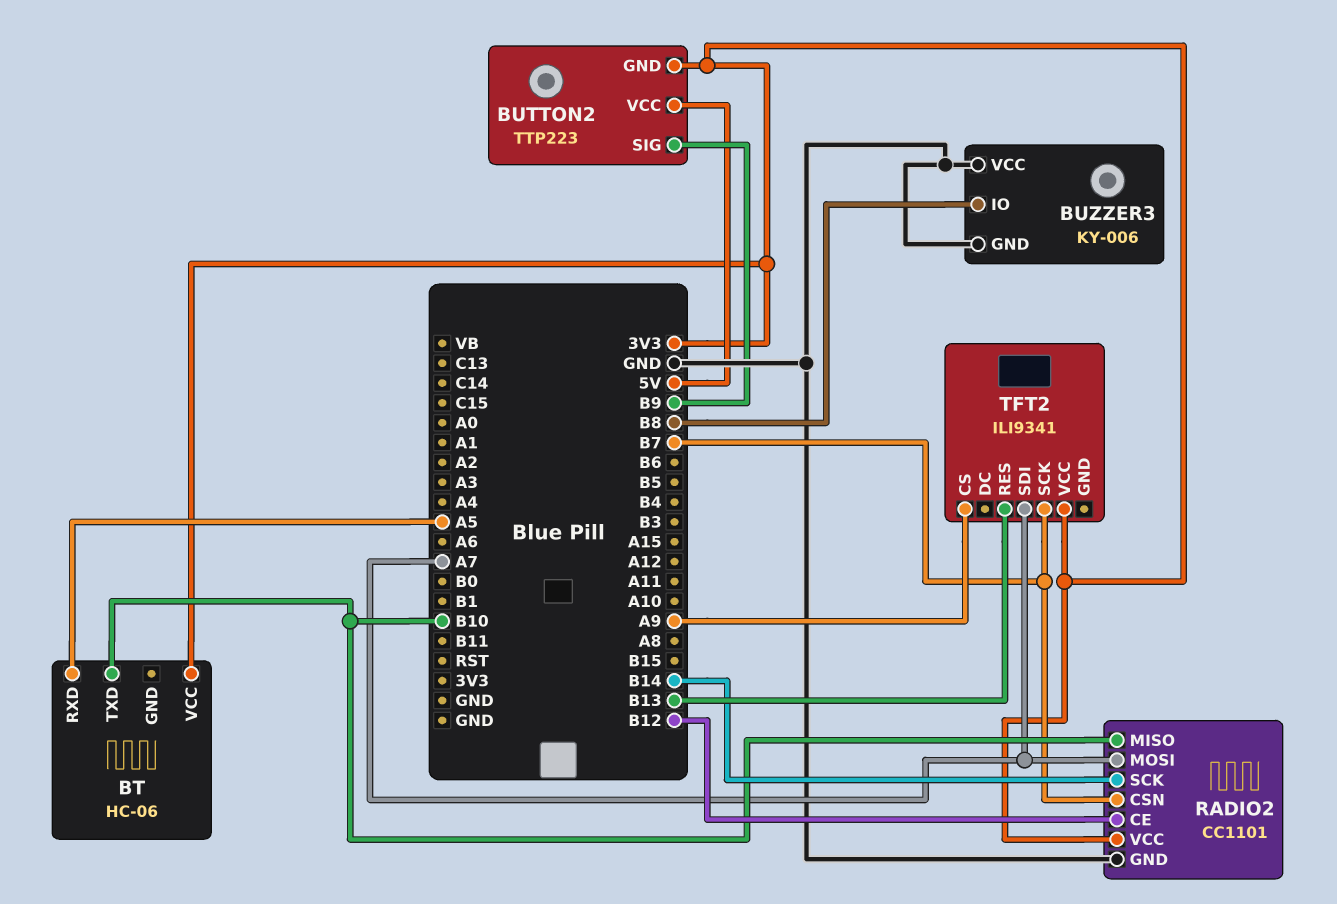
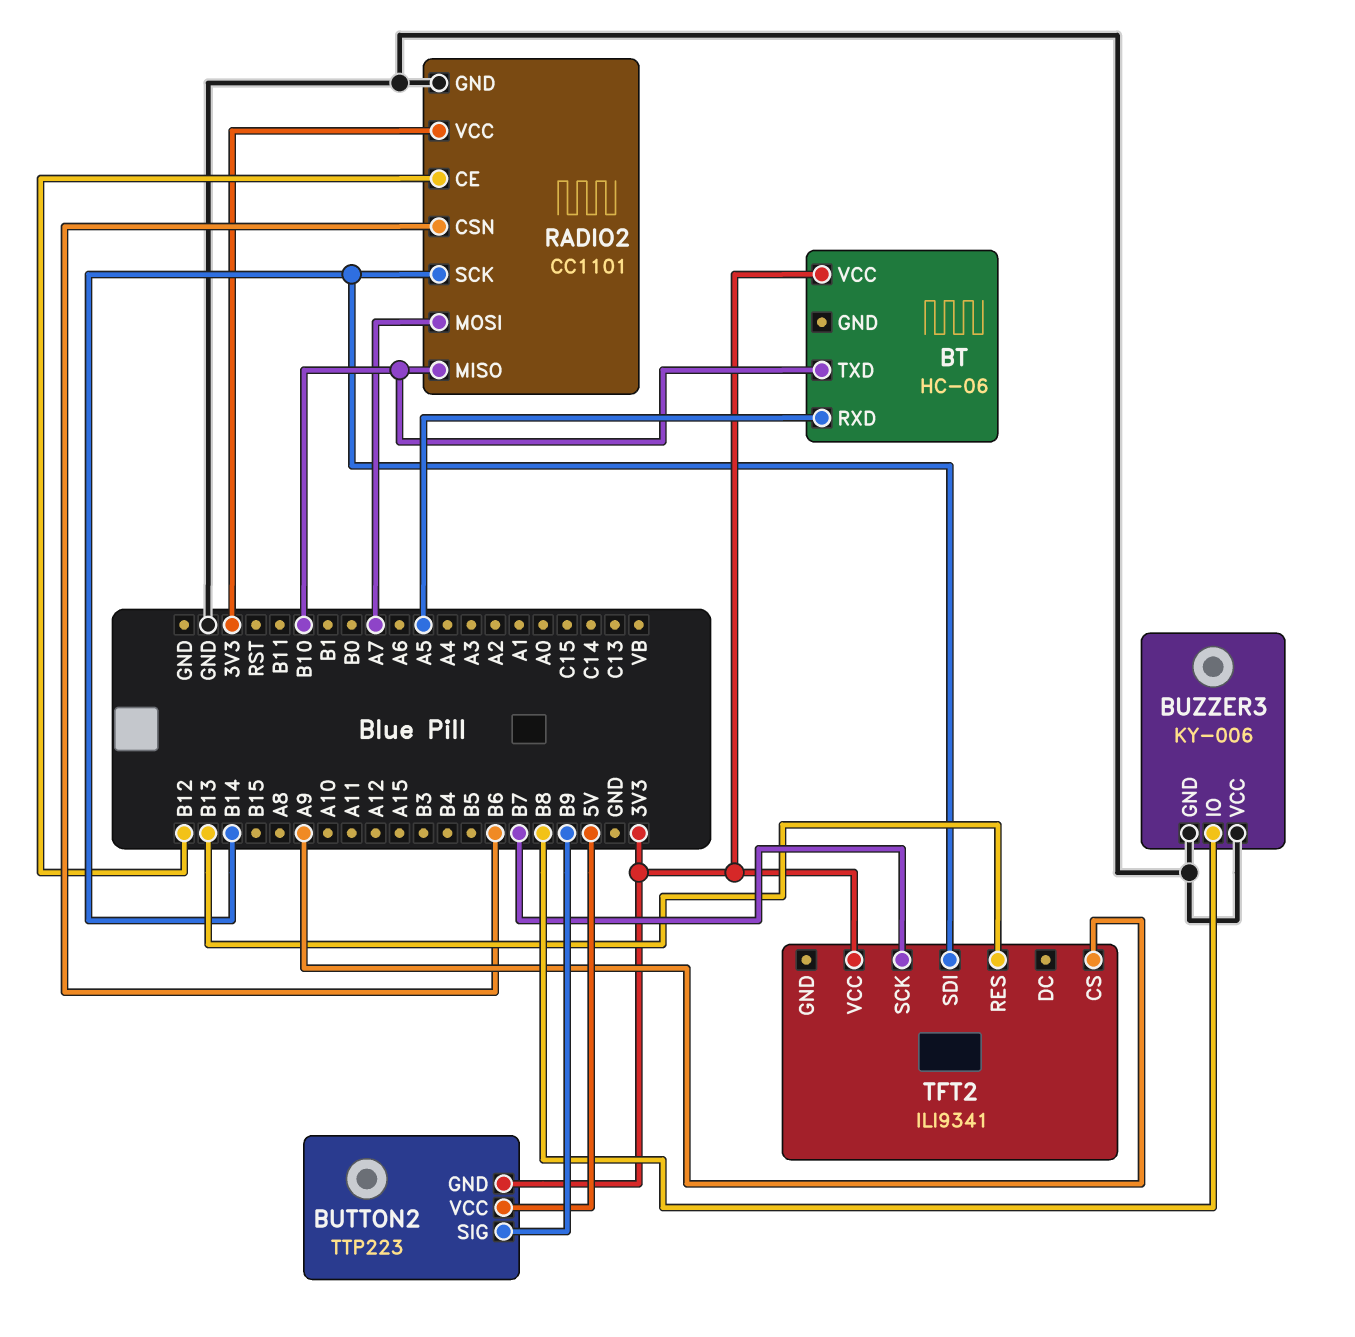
RADIO2 pin CSN: B7 -> B6
TFT2 pin SDI: A7 -> B14

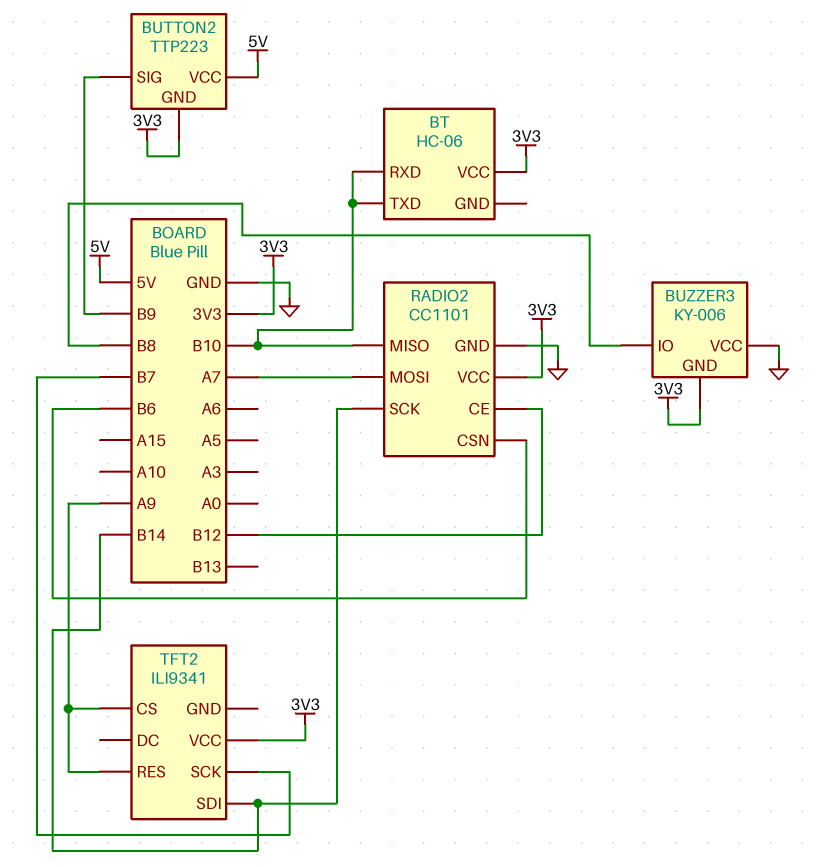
BT pin RXD: A5 -> B10
BUZZER3 pin GND: GND -> 3V3
TFT2 pin RES: B13 -> A9

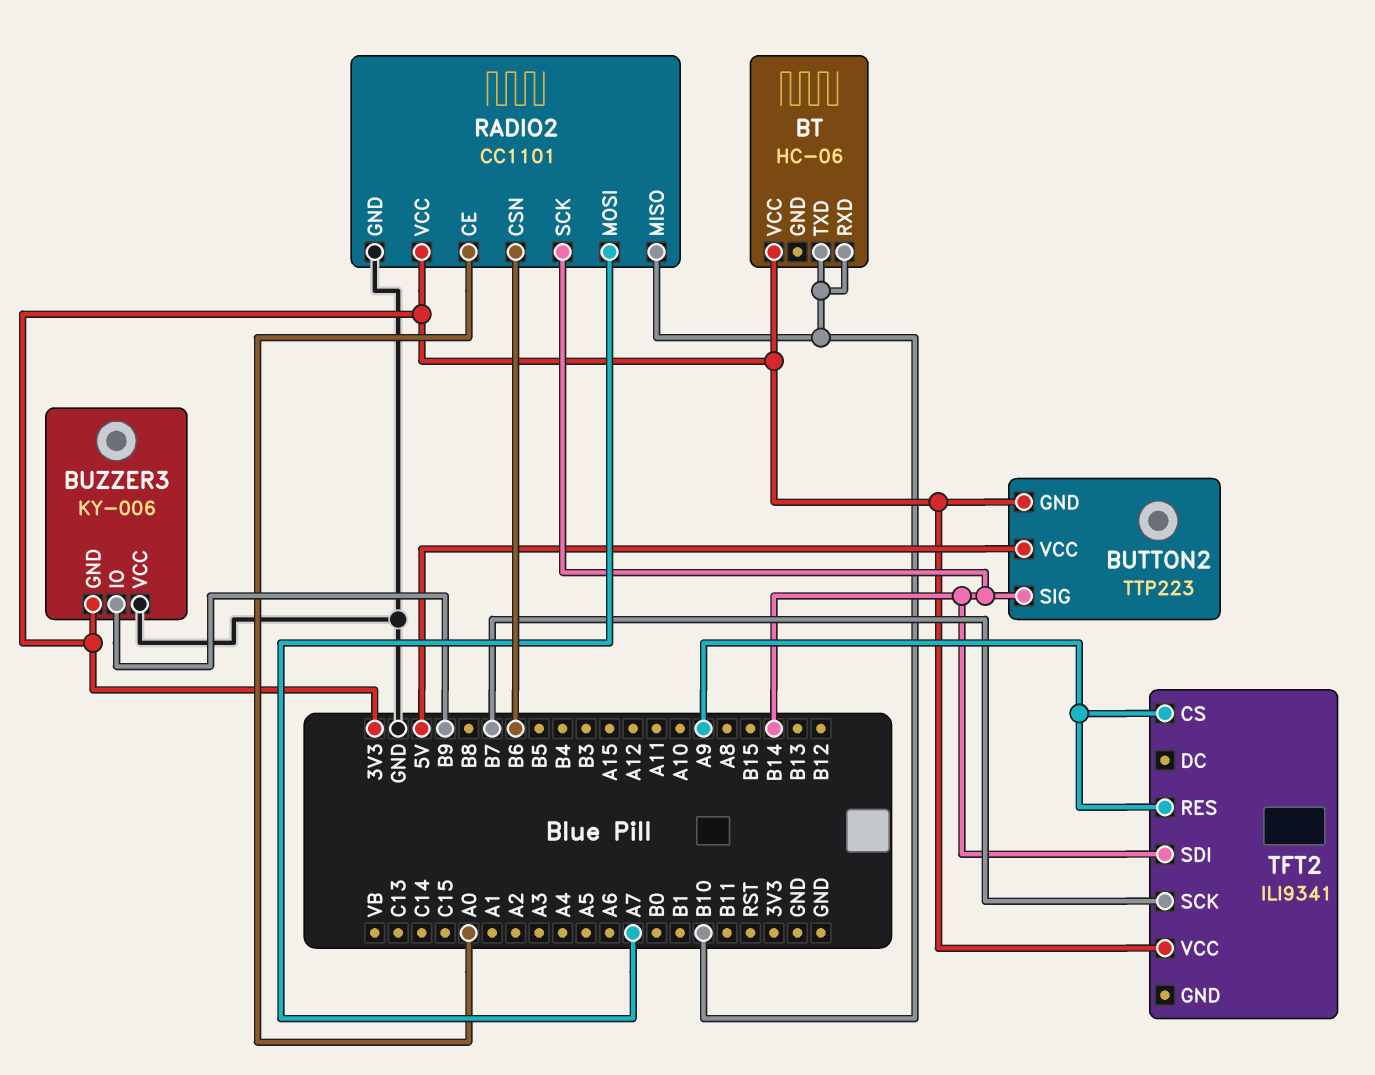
BUTTON2 pin SIG: B9 -> B14
BUZZER3 pin IO: B8 -> B9
RADIO2 pin CE: B12 -> A0

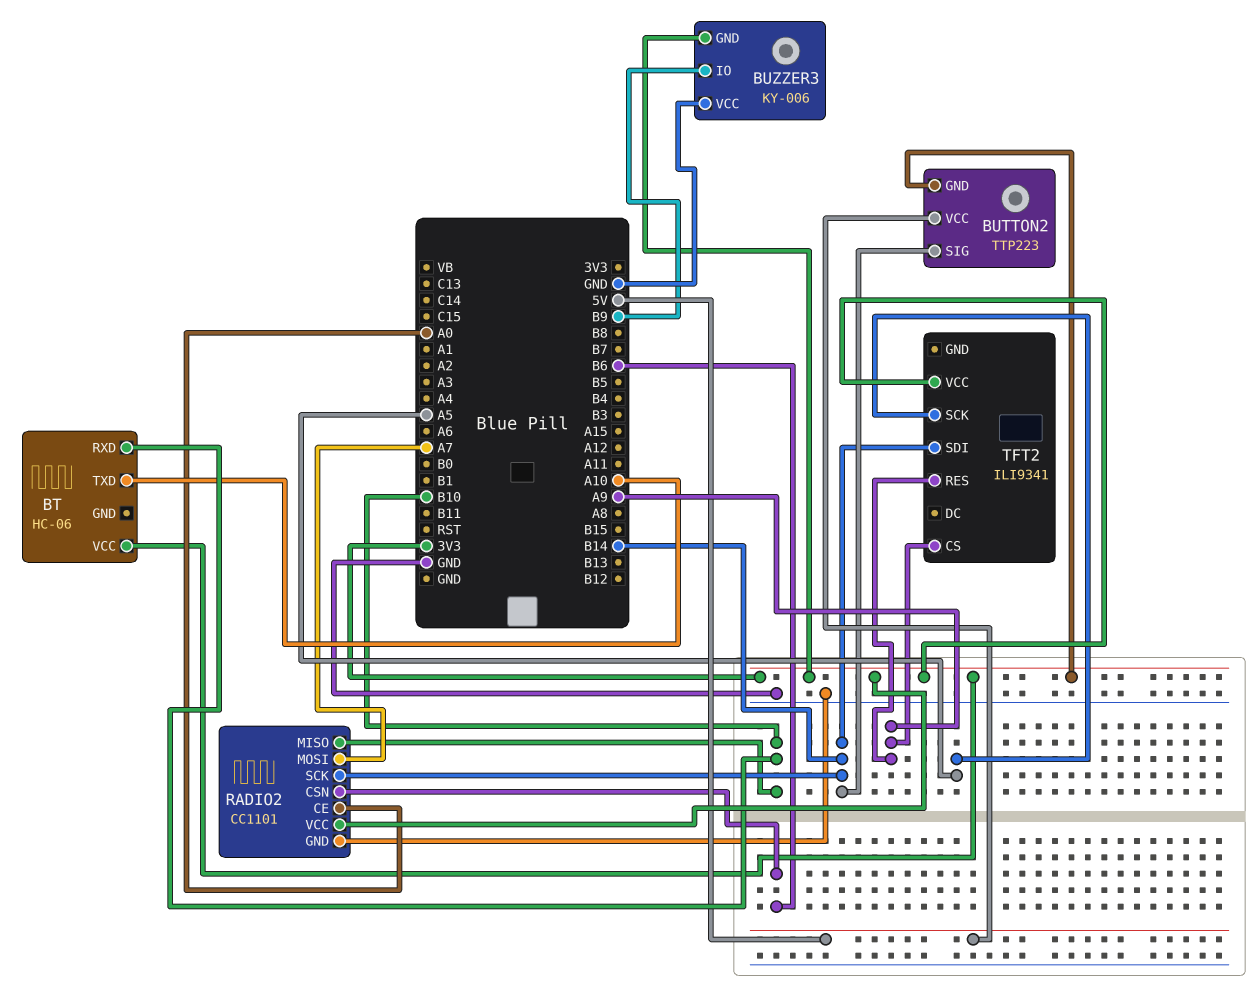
BT pin TXD: B10 -> A10
TFT2 pin SCK: B7 -> A5

